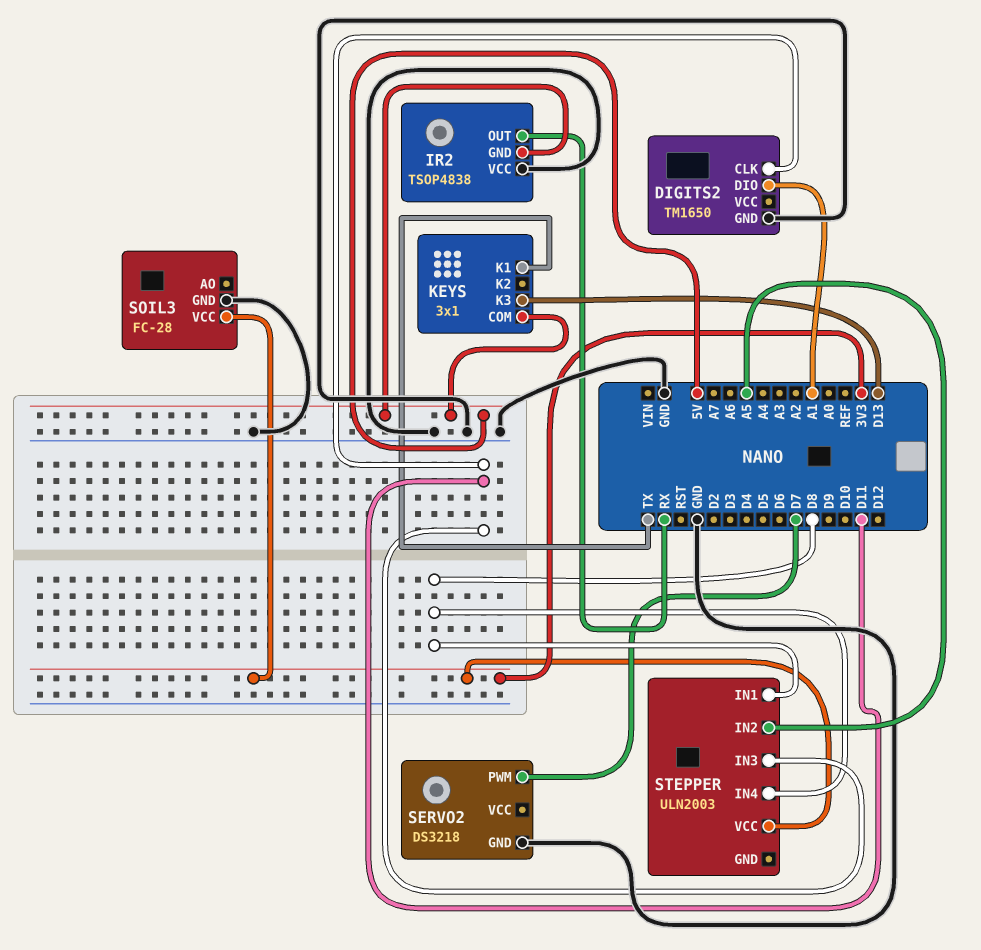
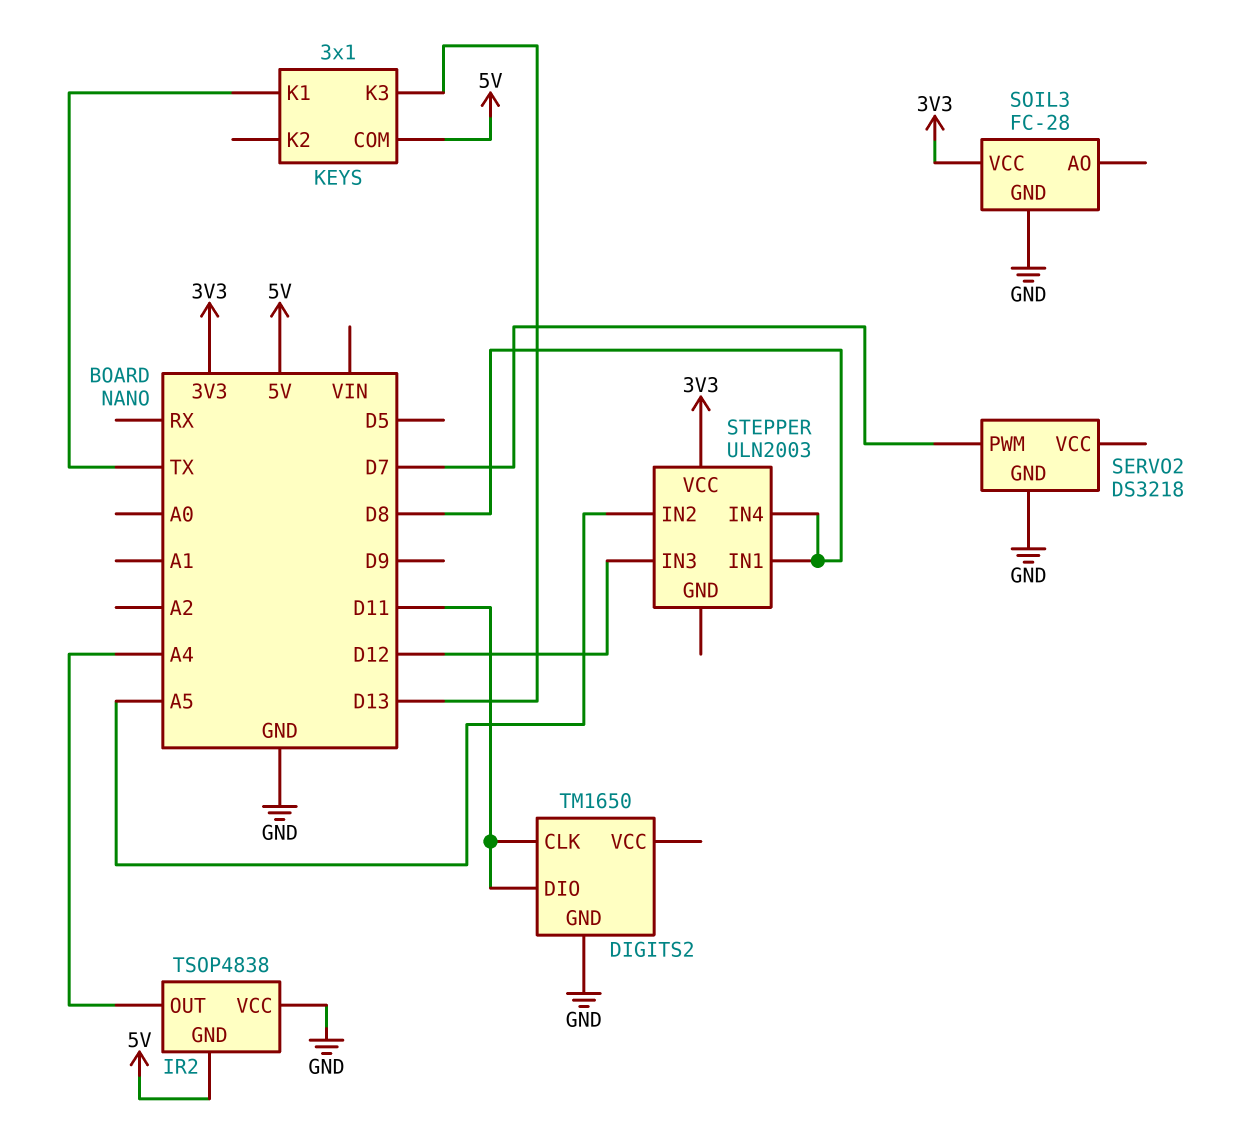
DIGITS2 pin DIO: A1 -> D11
IR2 pin OUT: RX -> A4
STEPPER pin IN3: D11 -> D12

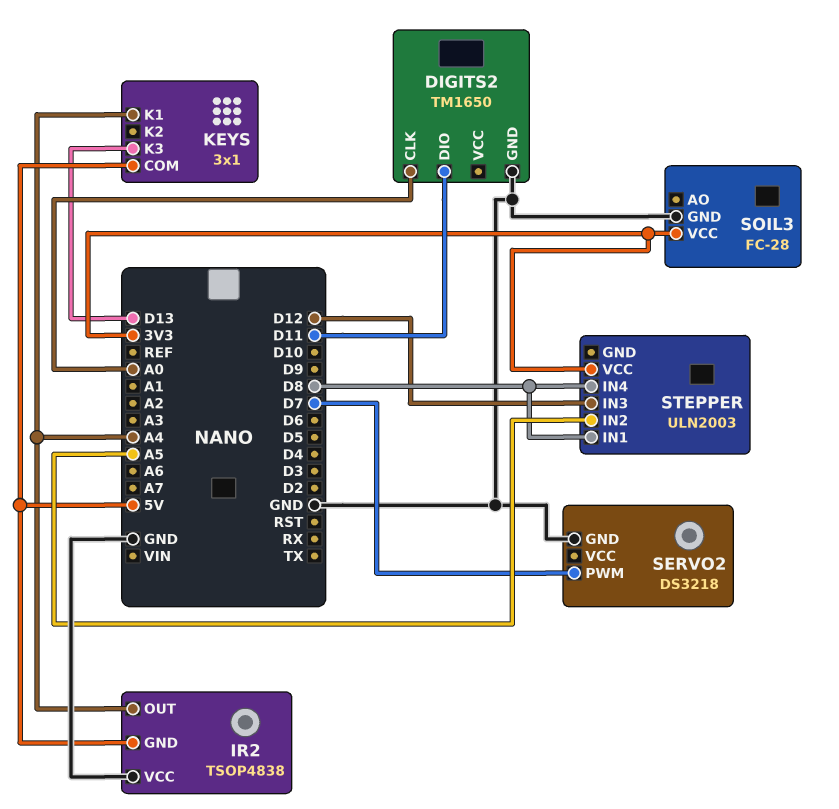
DIGITS2 pin CLK: D11 -> A0
KEYS pin K1: TX -> A4

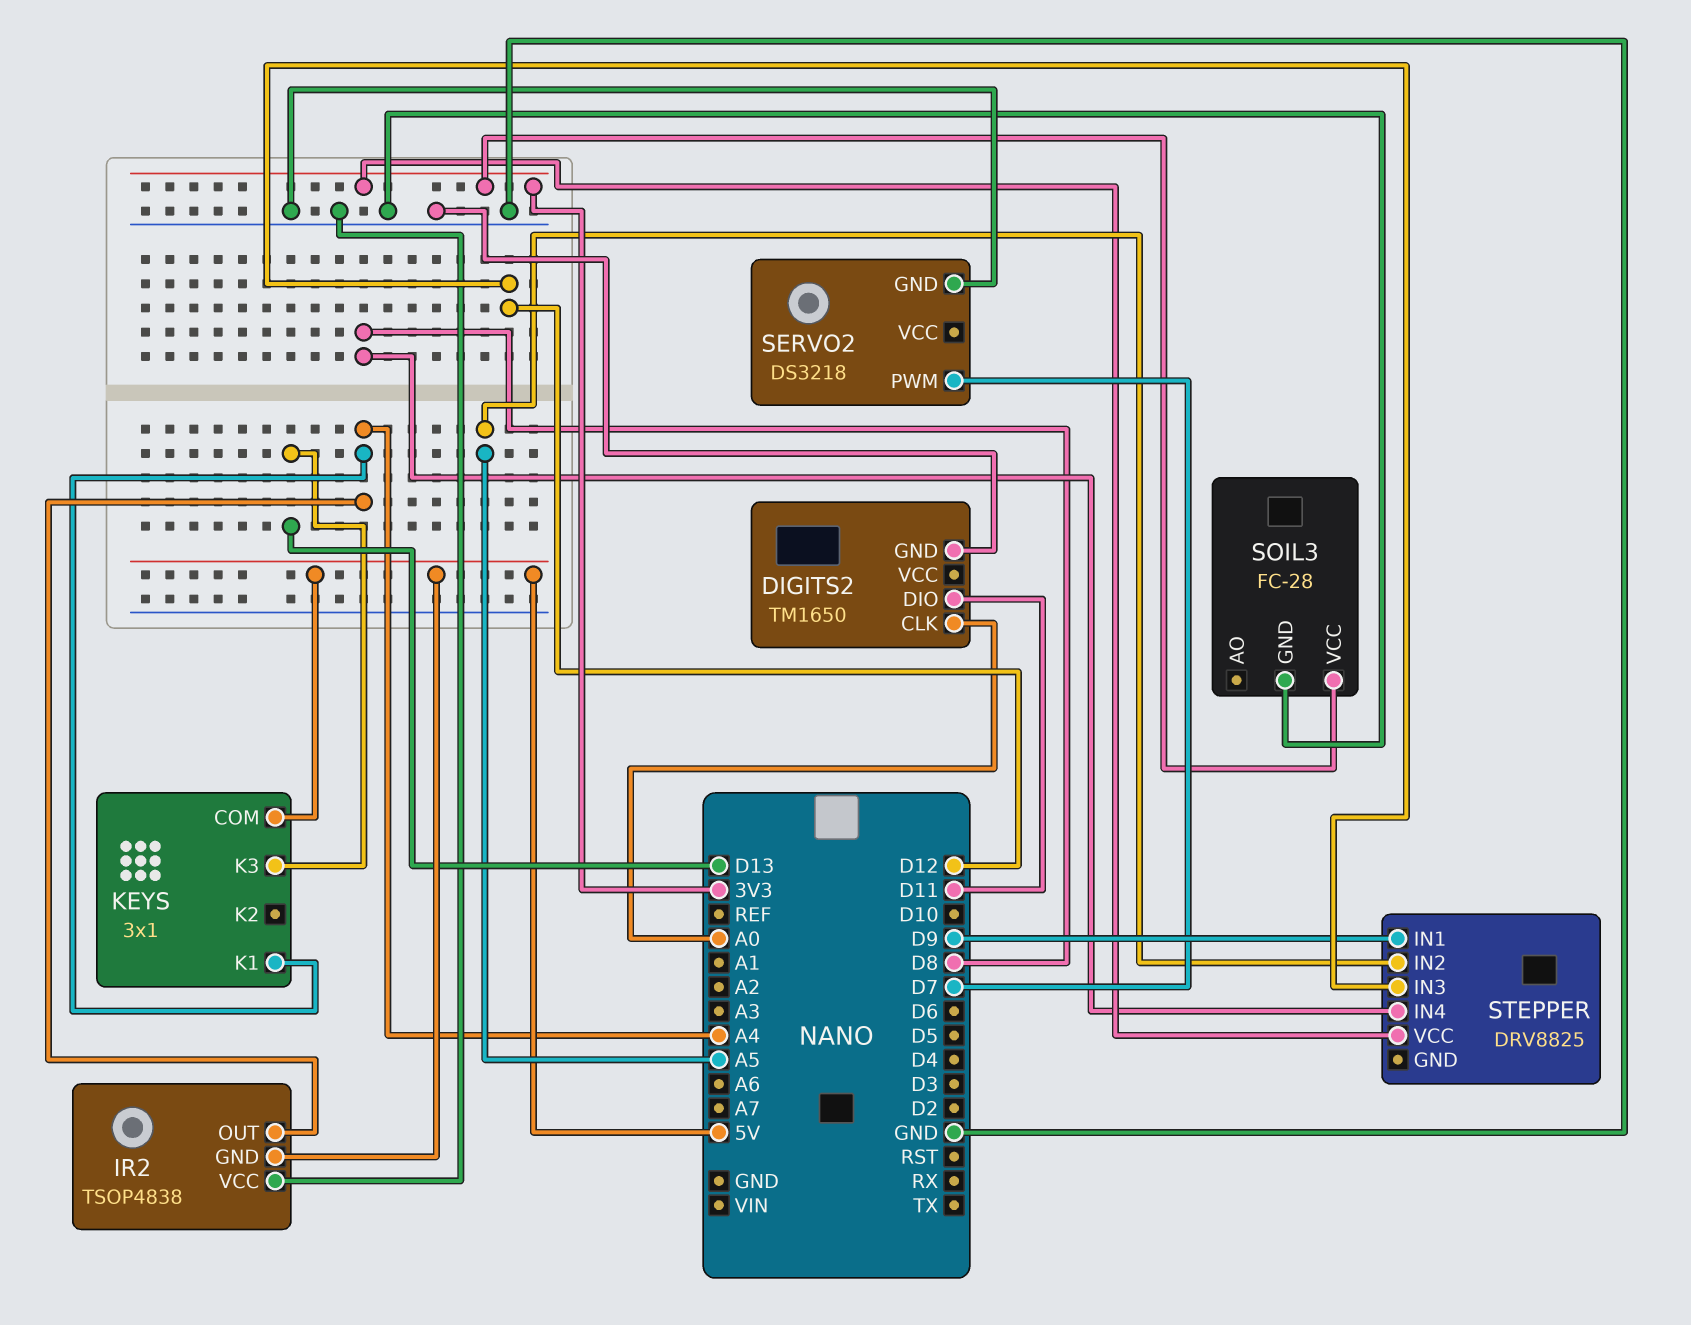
STEPPER: ULN2003 -> DRV8825
STEPPER pin IN1: D8 -> D9

